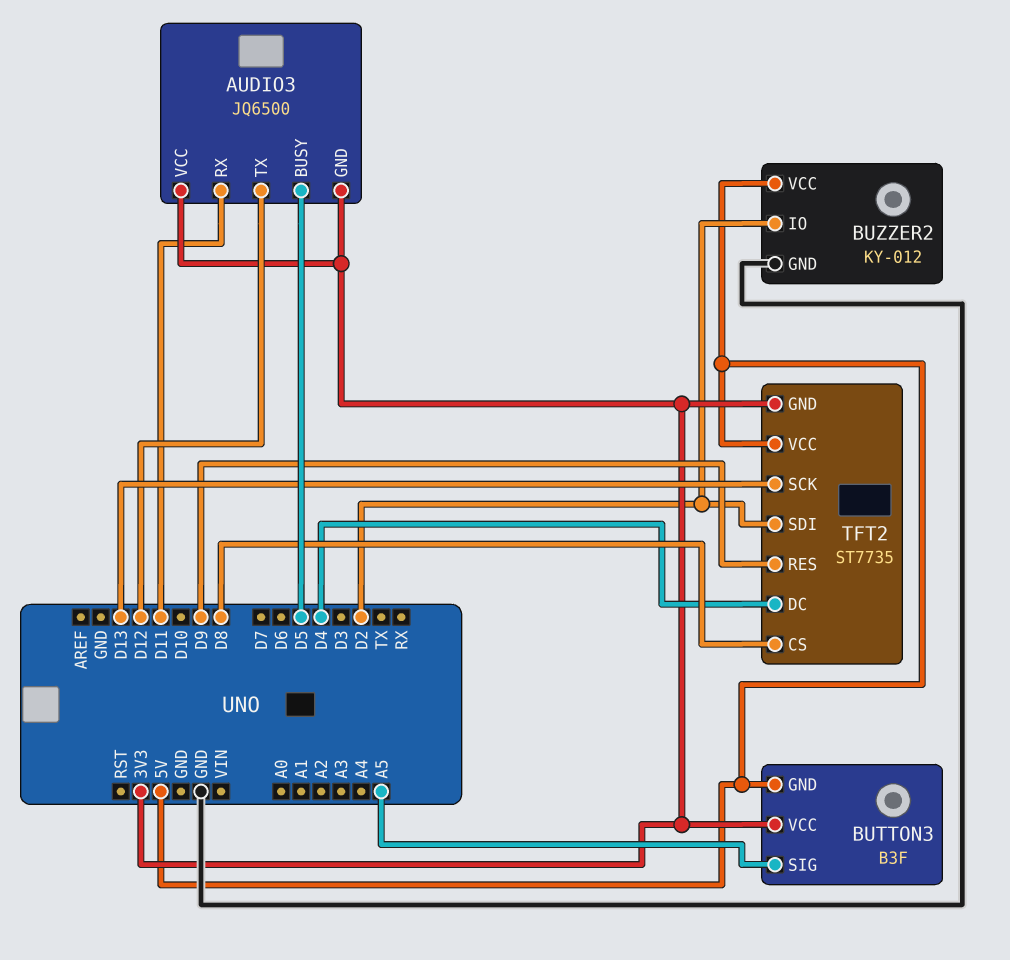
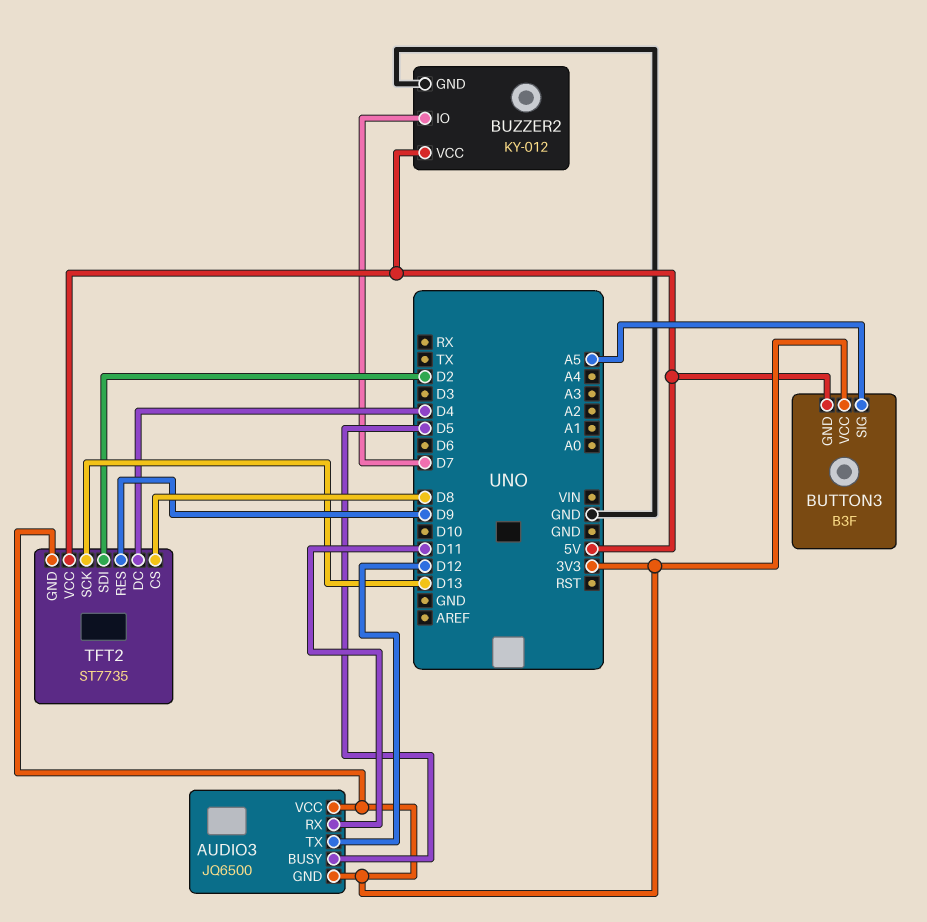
BUZZER2 pin IO: D2 -> D7

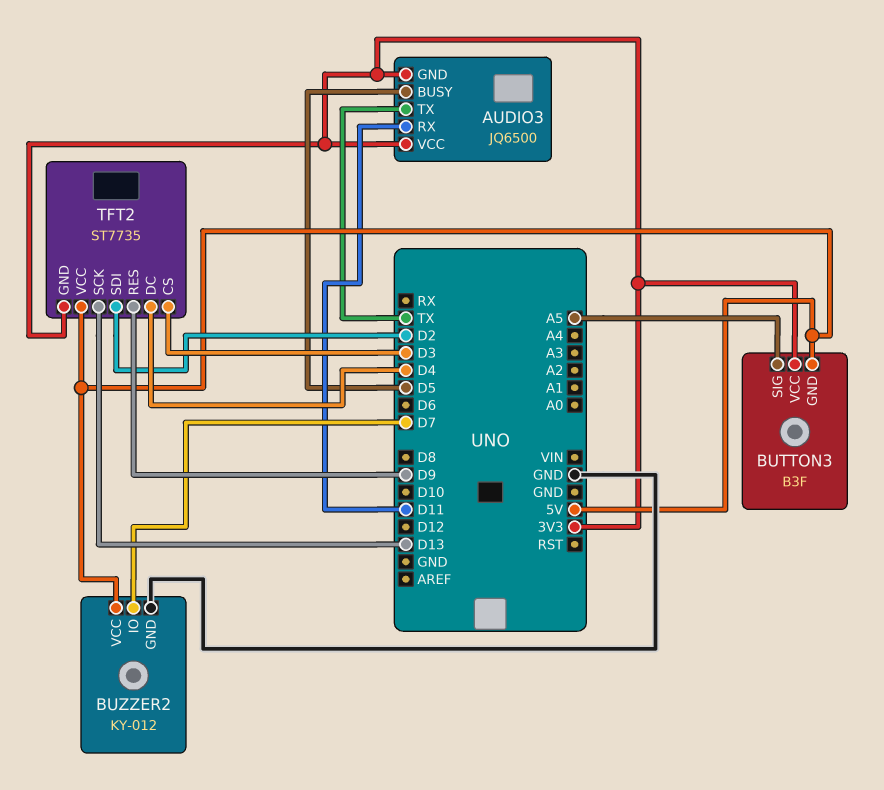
AUDIO3 pin TX: D12 -> TX
TFT2 pin CS: D8 -> D3

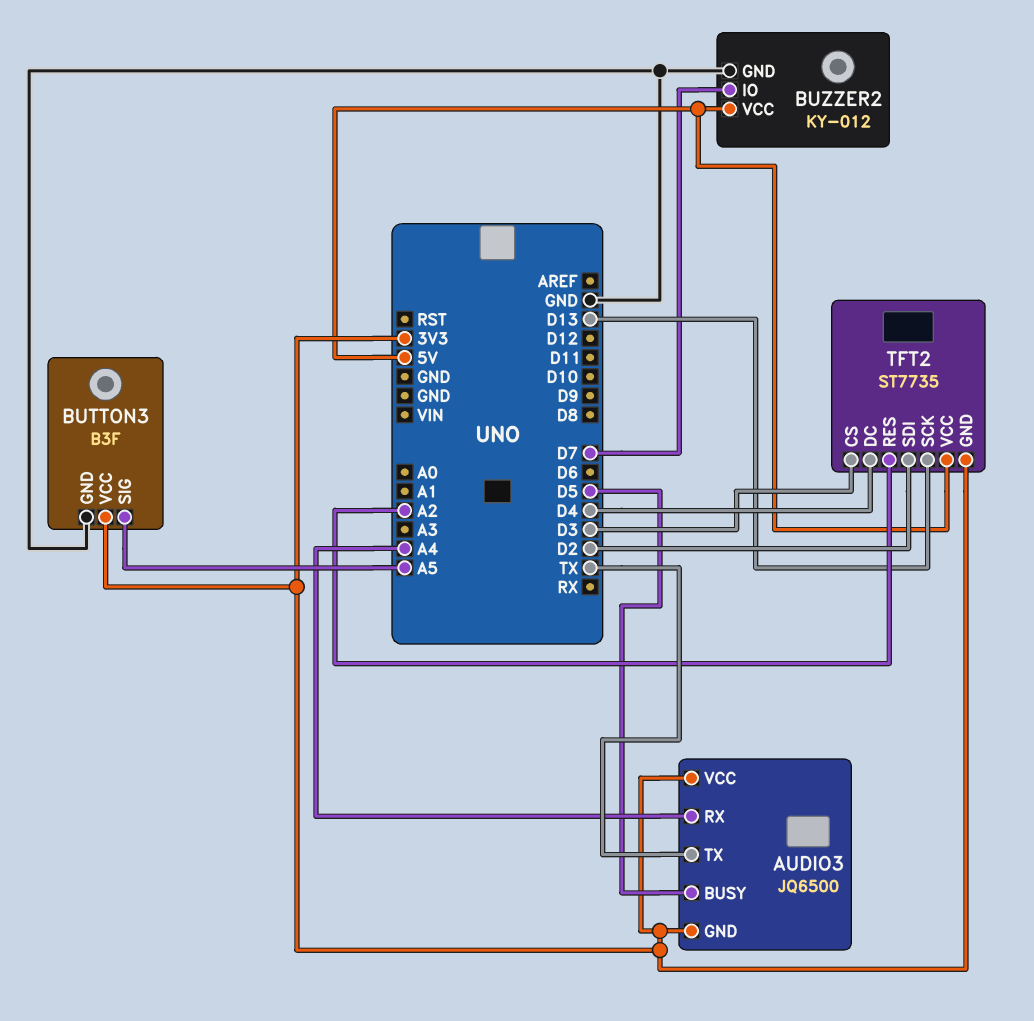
AUDIO3 pin RX: D11 -> A4
BUTTON3 pin GND: 5V -> GND
TFT2 pin RES: D9 -> A2

